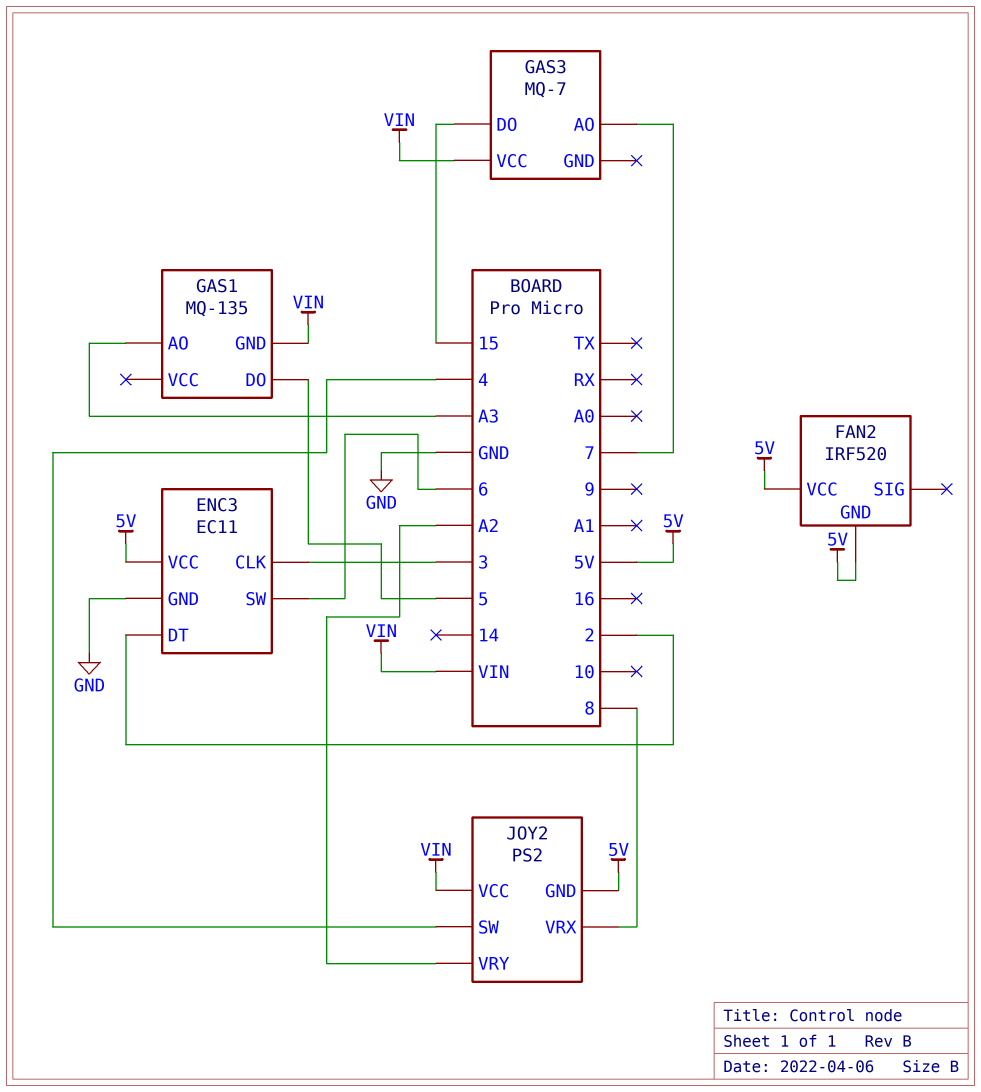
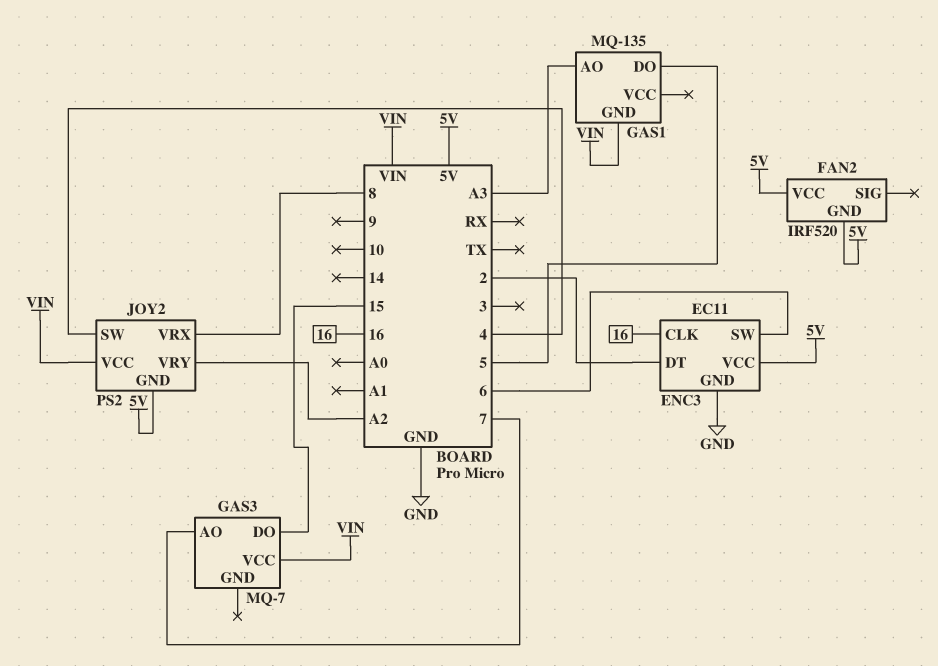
ENC3 pin CLK: 3 -> 16

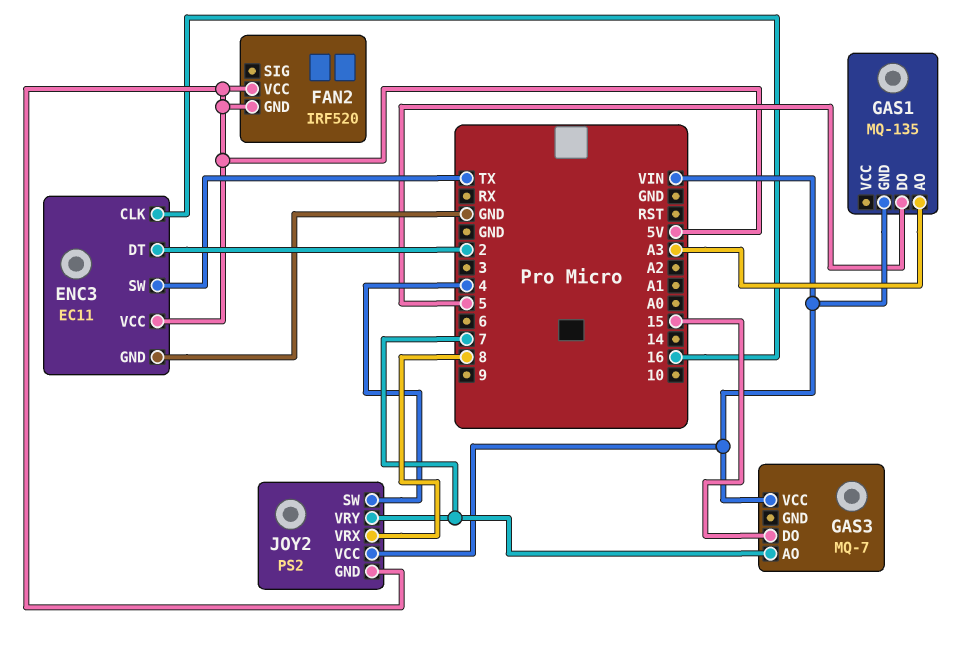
ENC3 pin SW: 6 -> TX
JOY2 pin VRY: A2 -> 7

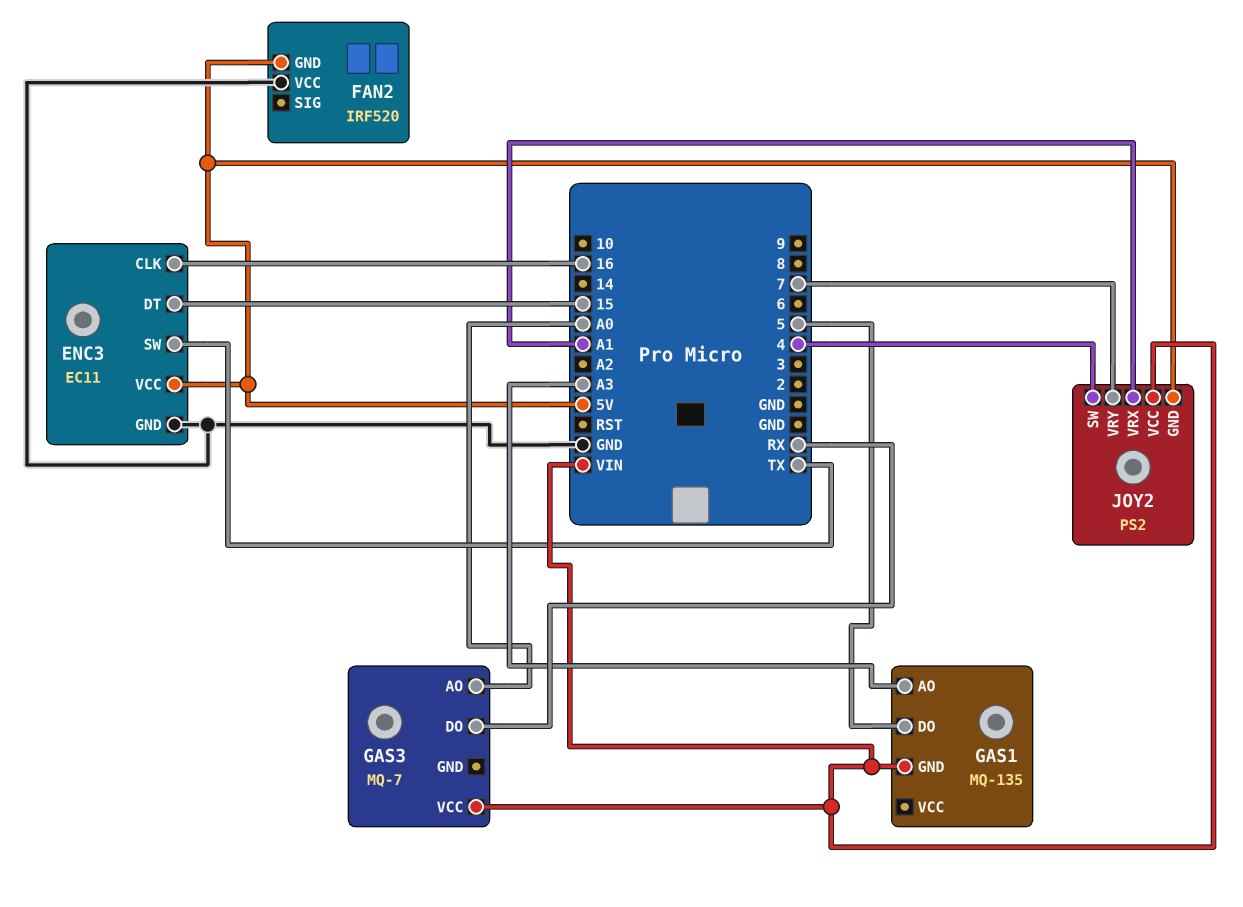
ENC3 pin DT: 2 -> 15
FAN2 pin VCC: 5V -> GND
GAS3 pin AO: 7 -> A0
GAS3 pin DO: 15 -> RX
JOY2 pin VRX: 8 -> A1

